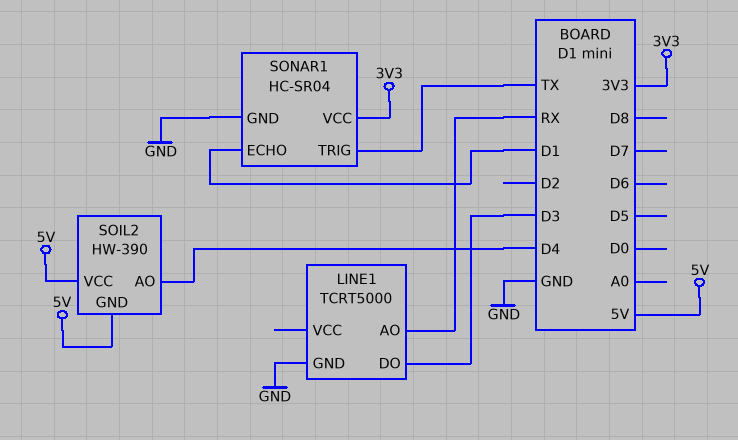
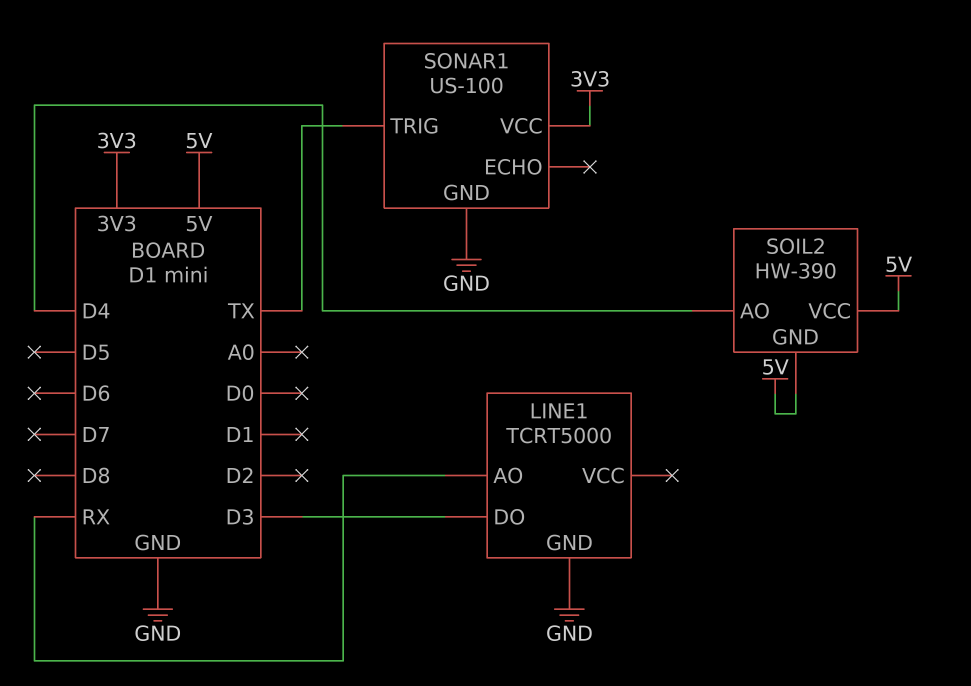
SONAR1: HC-SR04 -> US-100
SONAR1 pin ECHO: D1 -> none

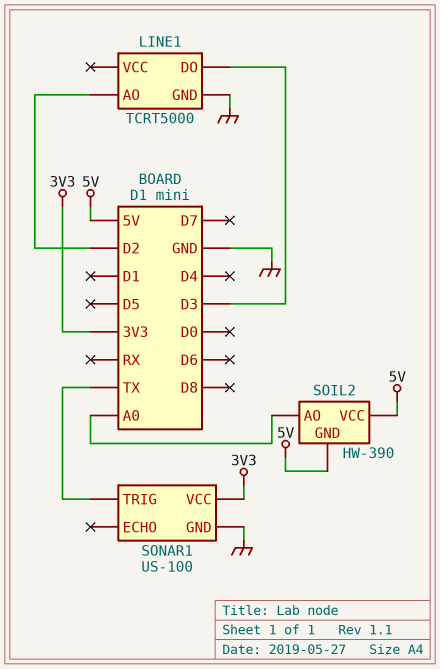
LINE1 pin AO: RX -> D2
SOIL2 pin AO: D4 -> A0

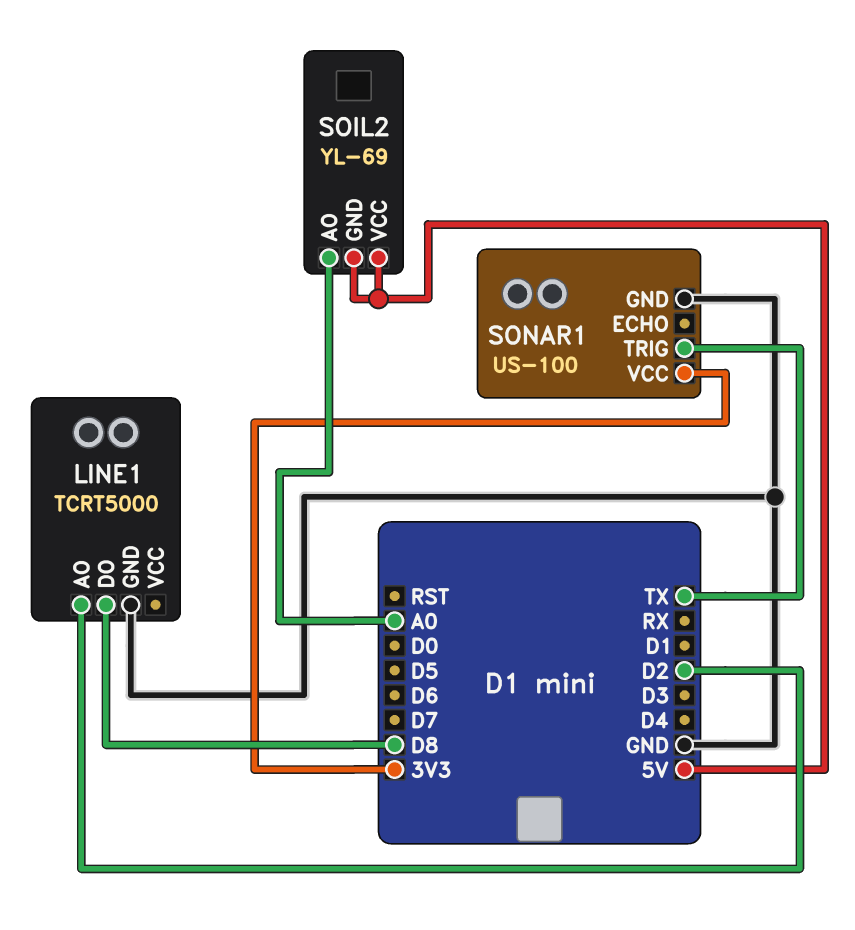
LINE1 pin DO: D3 -> D8
SOIL2: HW-390 -> YL-69

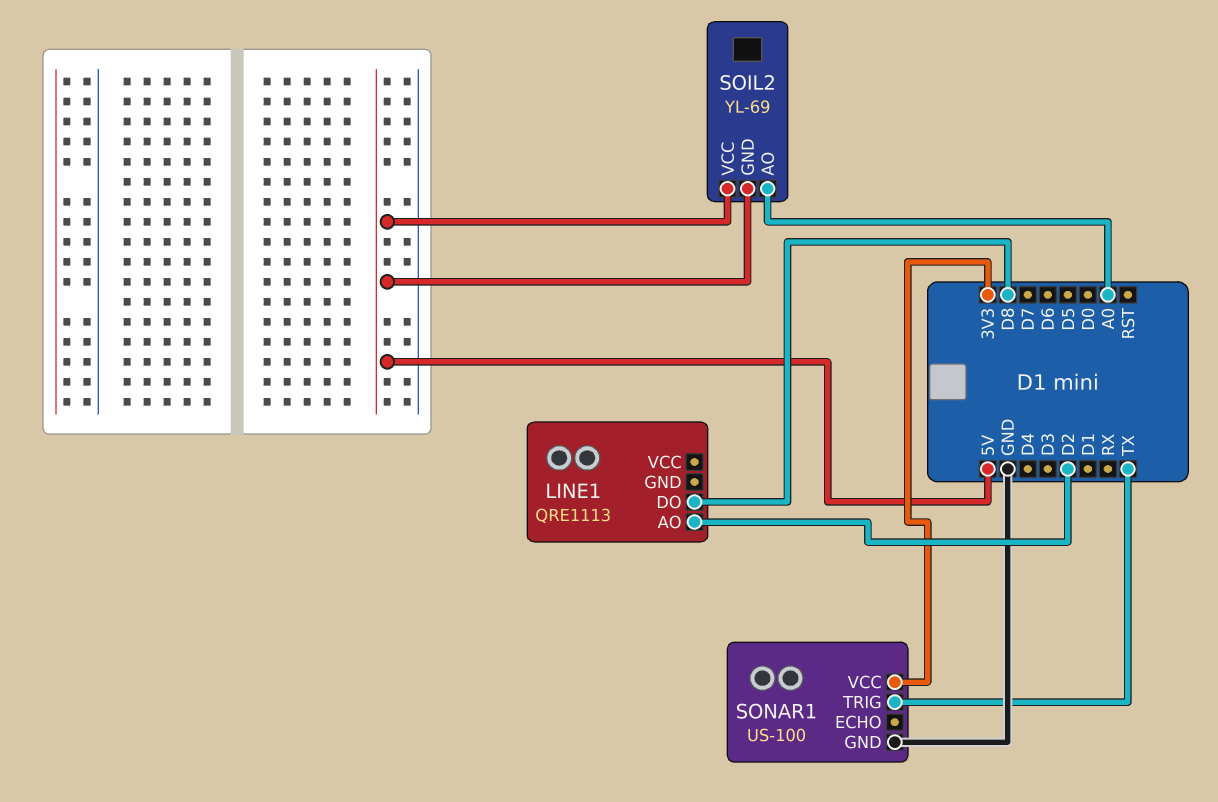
LINE1: TCRT5000 -> QRE1113
LINE1 pin GND: GND -> none

